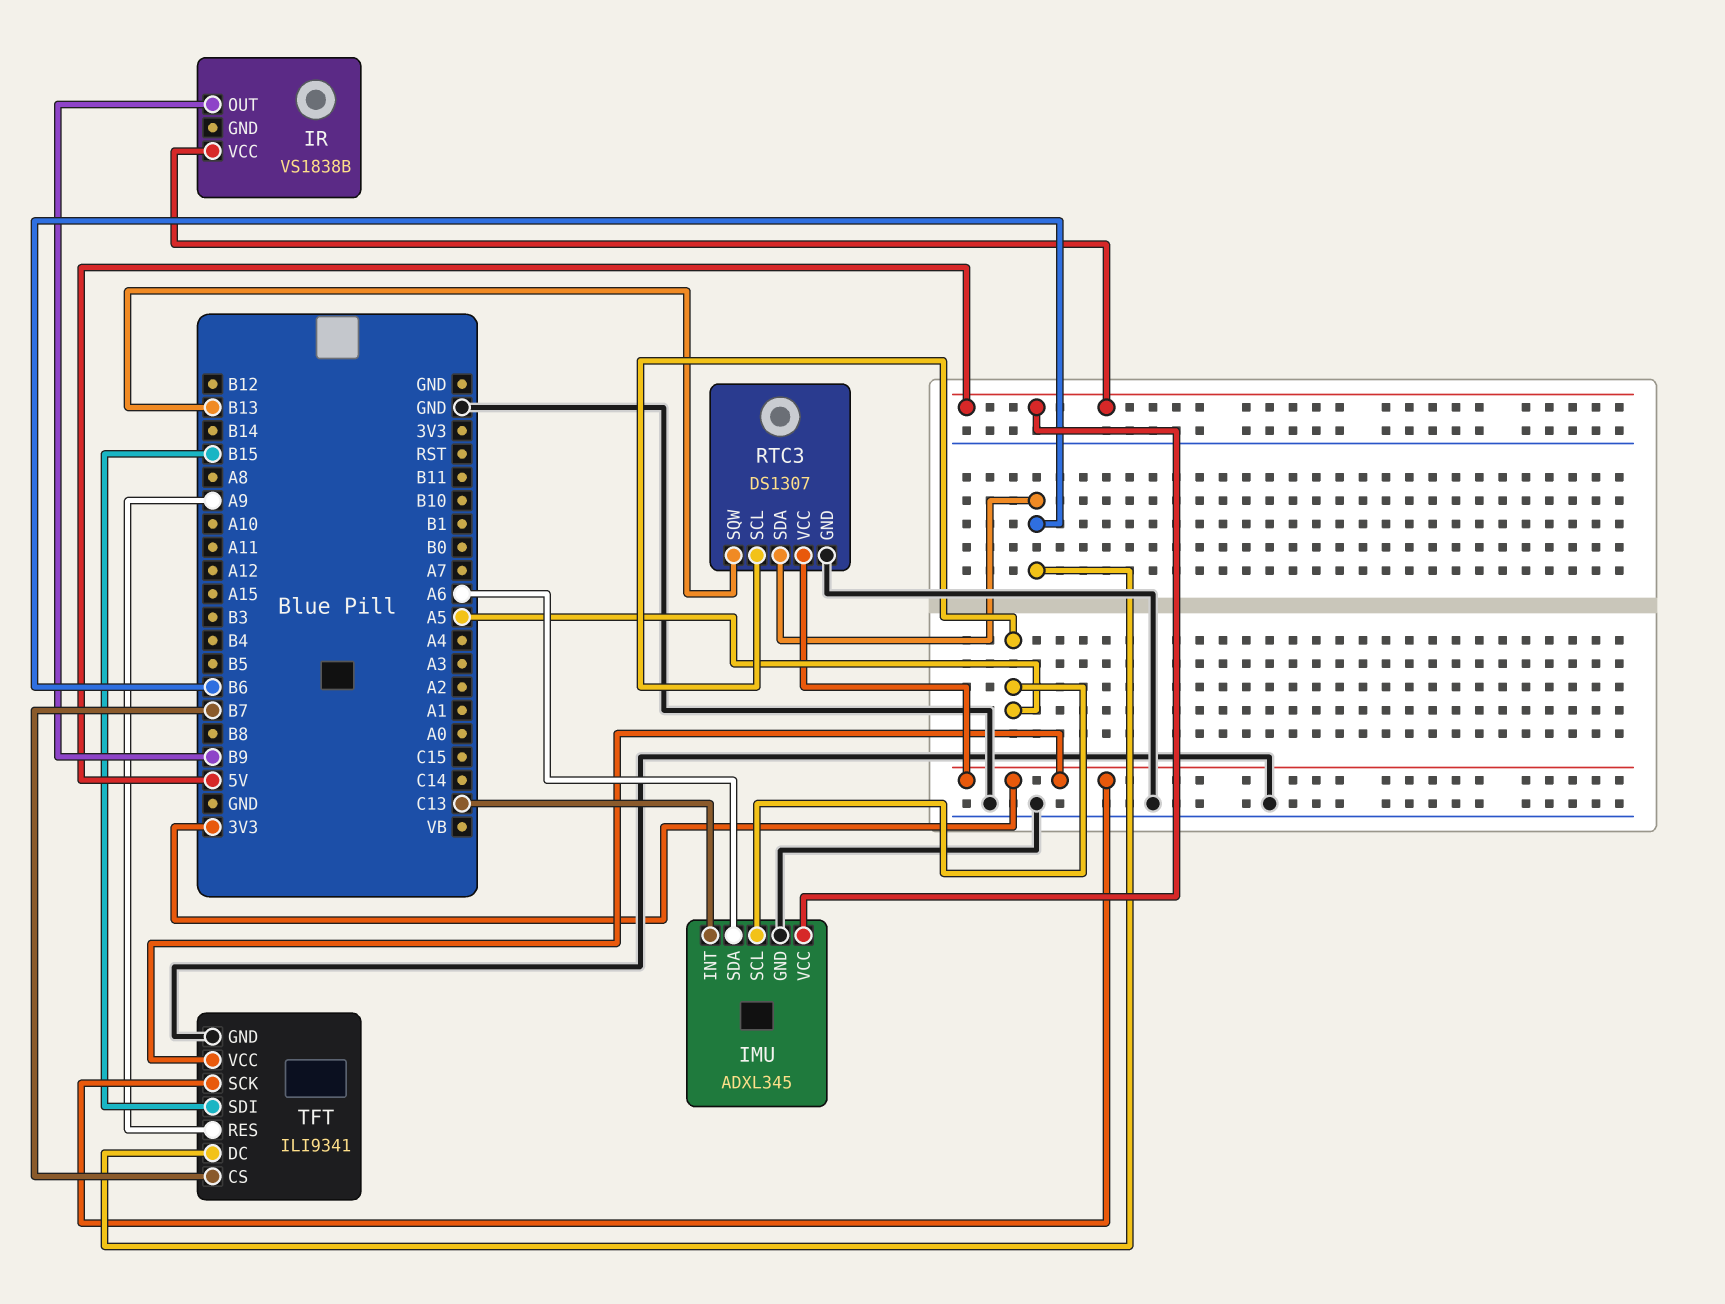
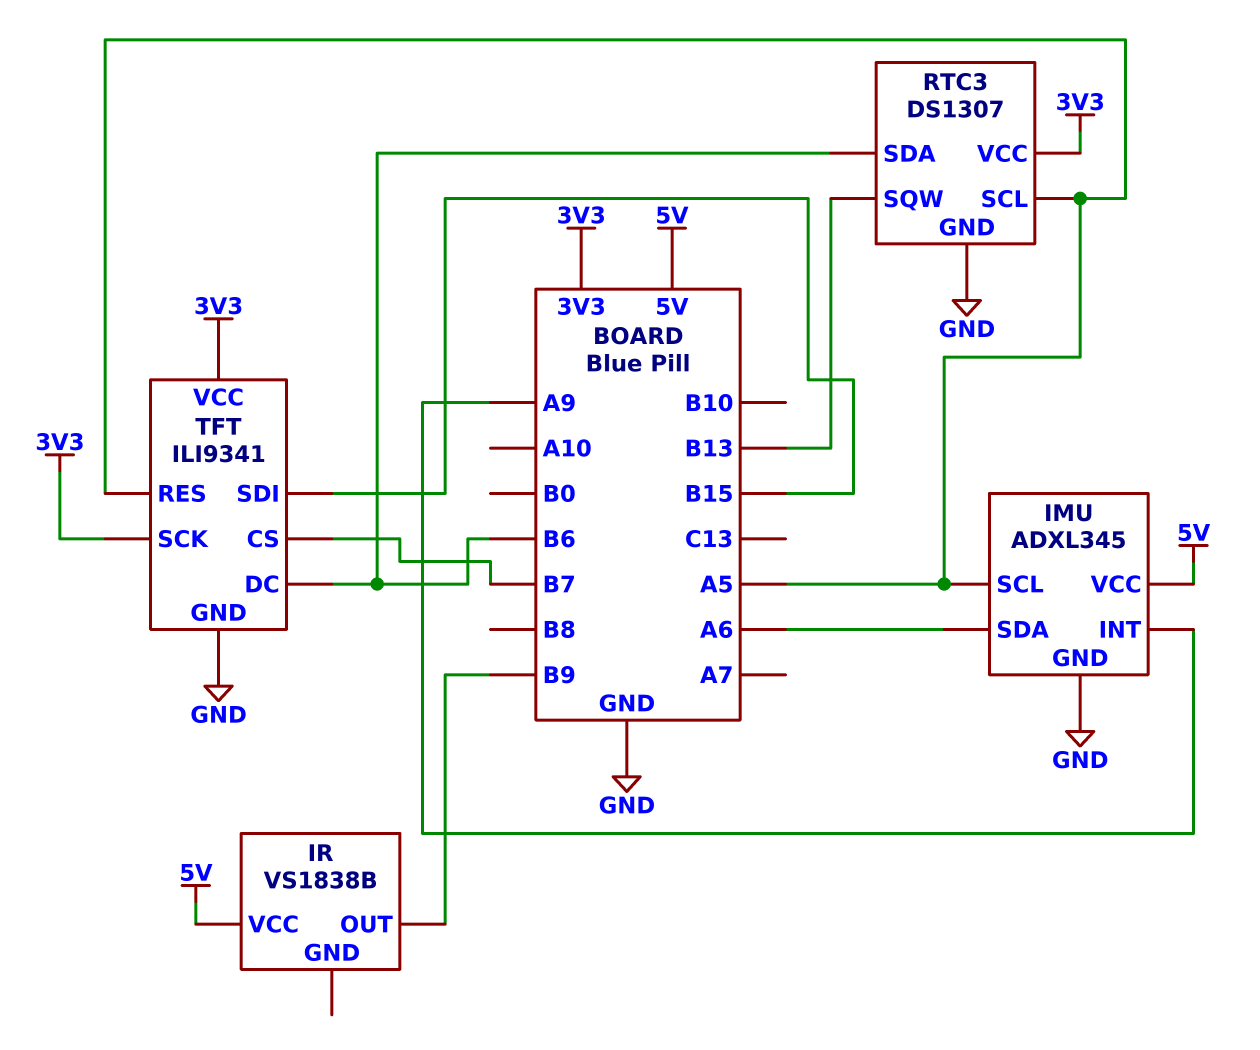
IMU pin INT: C13 -> A9
TFT pin RES: A9 -> A5

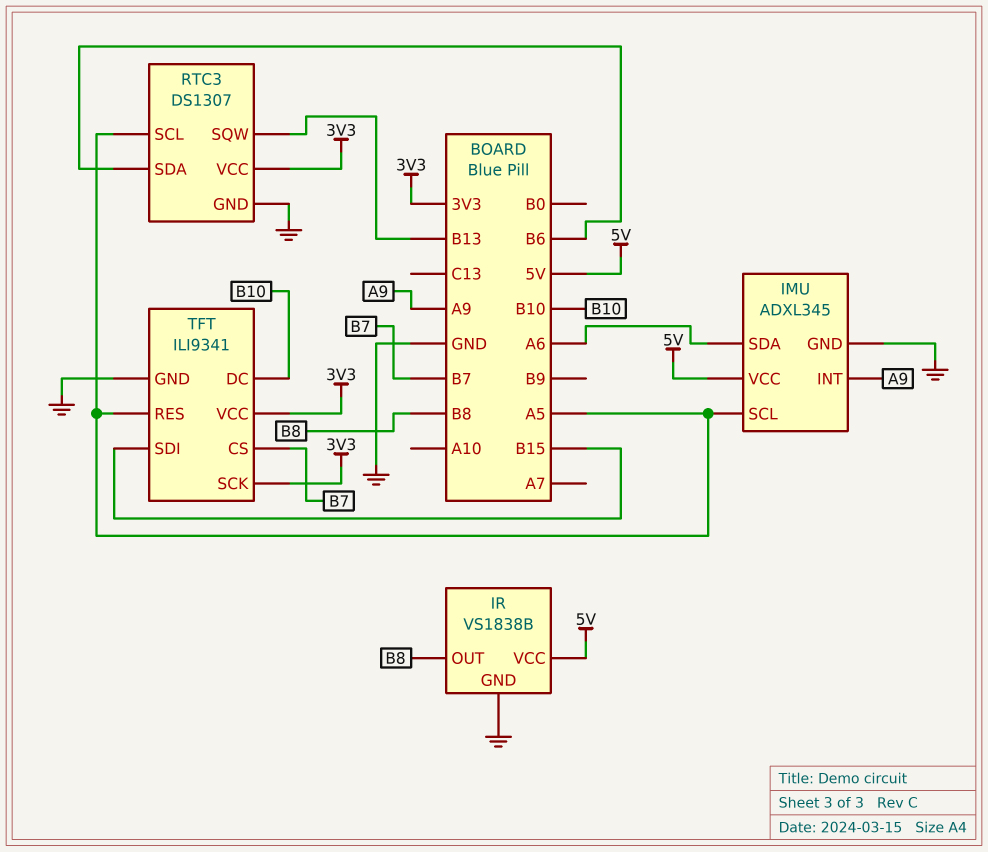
IR pin GND: none -> GND
IR pin OUT: B9 -> B8
TFT pin DC: B6 -> B10

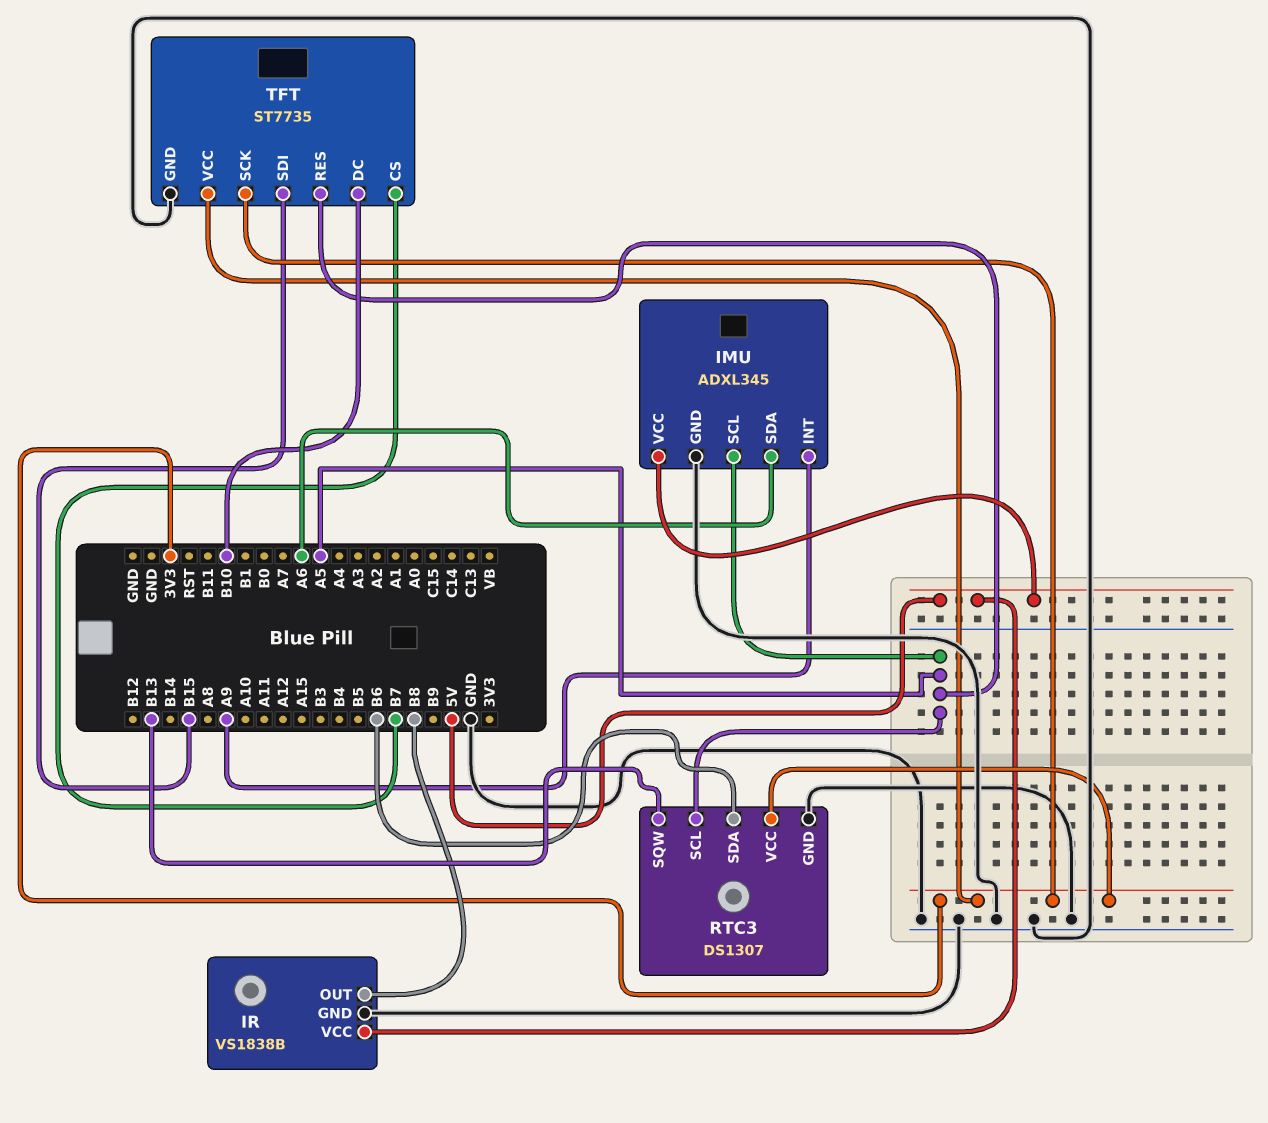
TFT: ILI9341 -> ST7735

